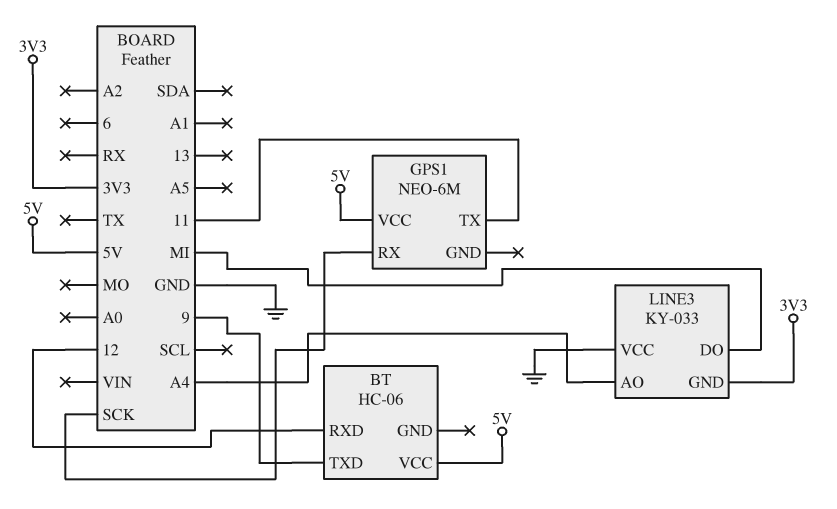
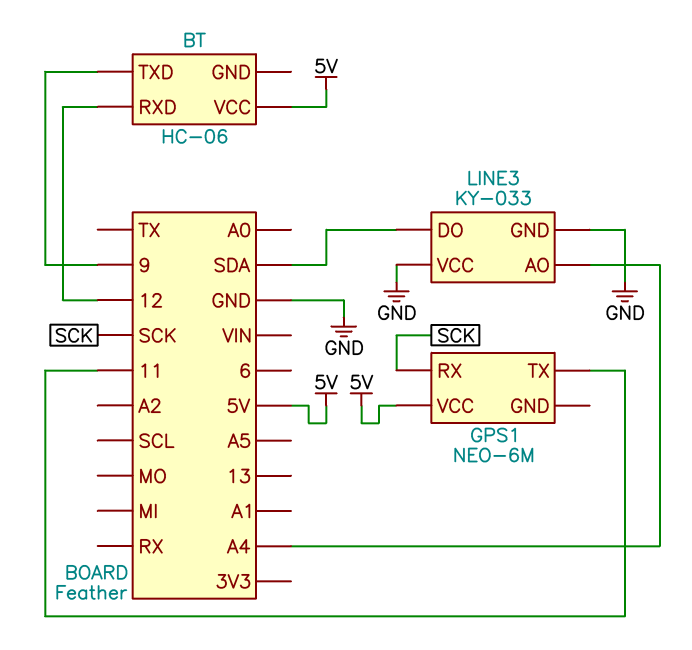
LINE3 pin DO: MI -> SDA
LINE3 pin GND: 3V3 -> GND

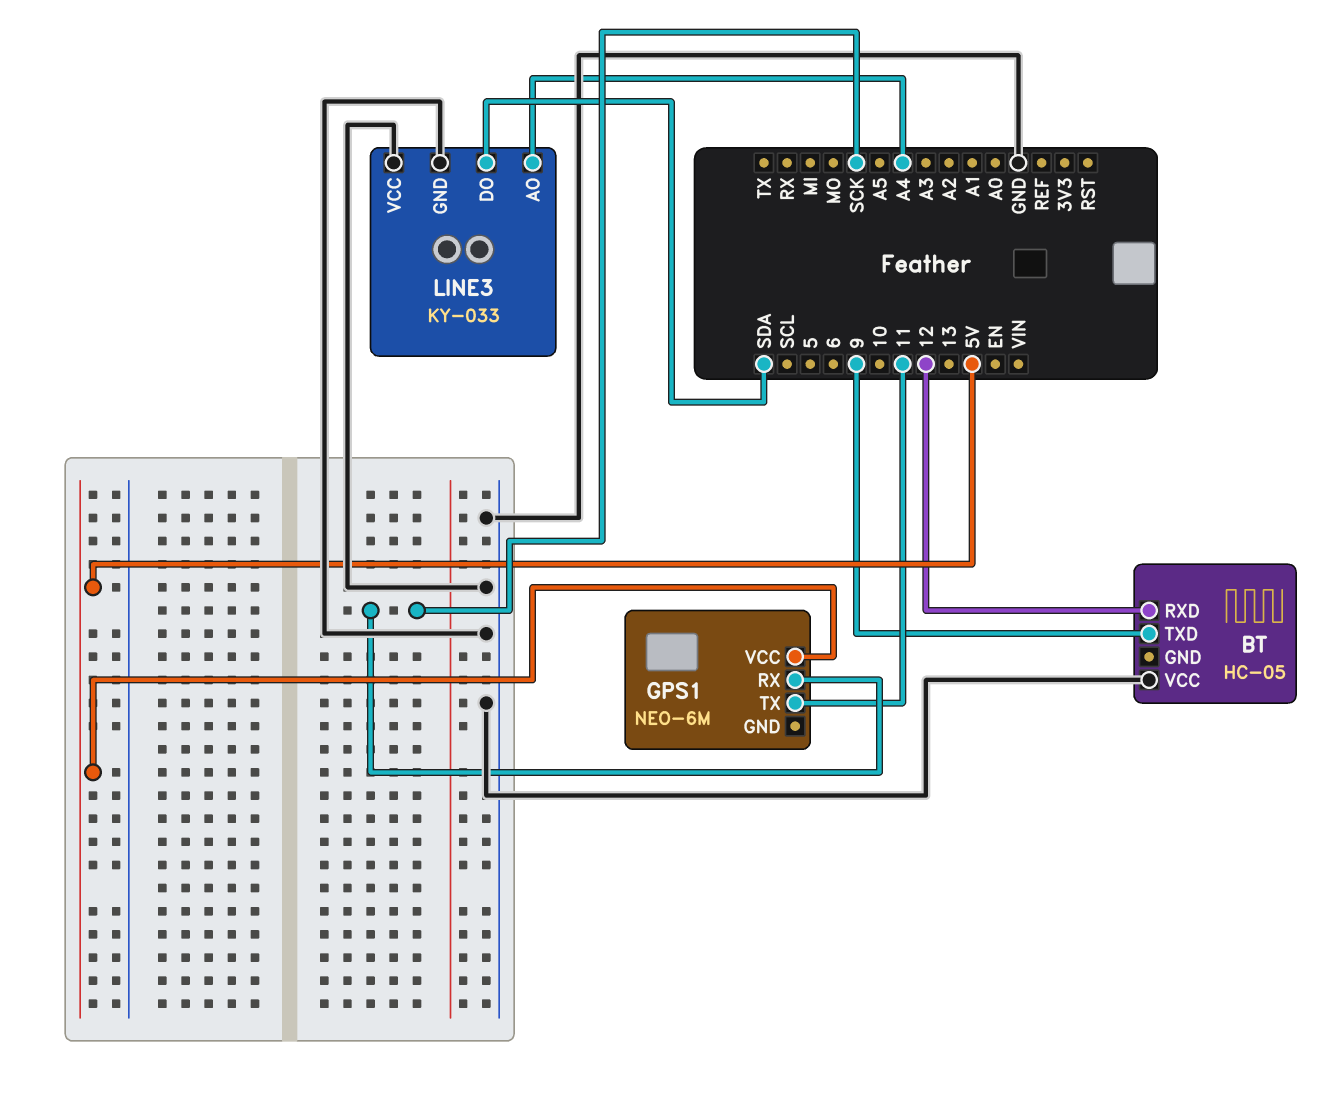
BT: HC-06 -> HC-05
BT pin VCC: 5V -> GND

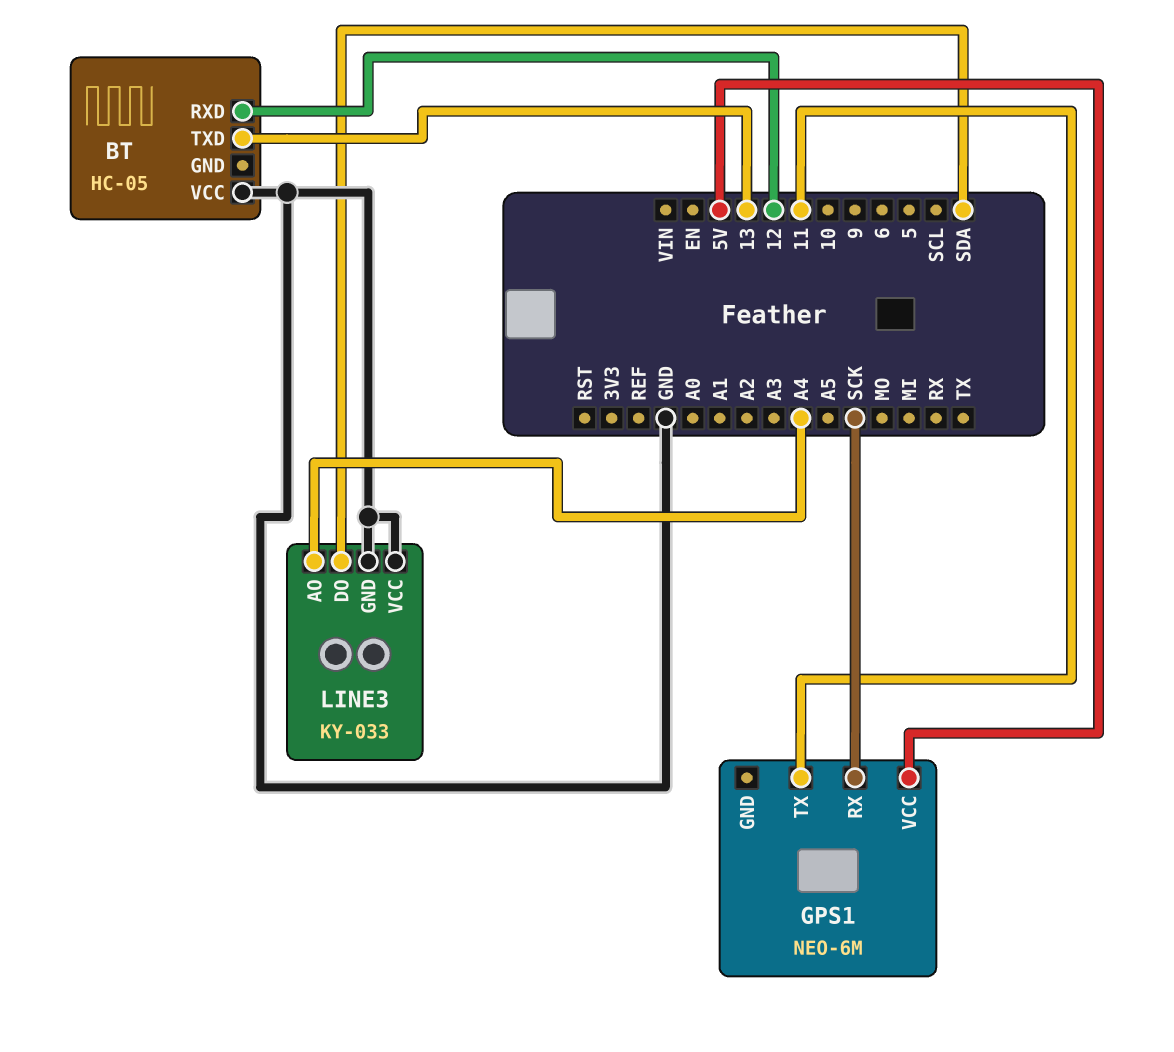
BT pin TXD: 9 -> 13

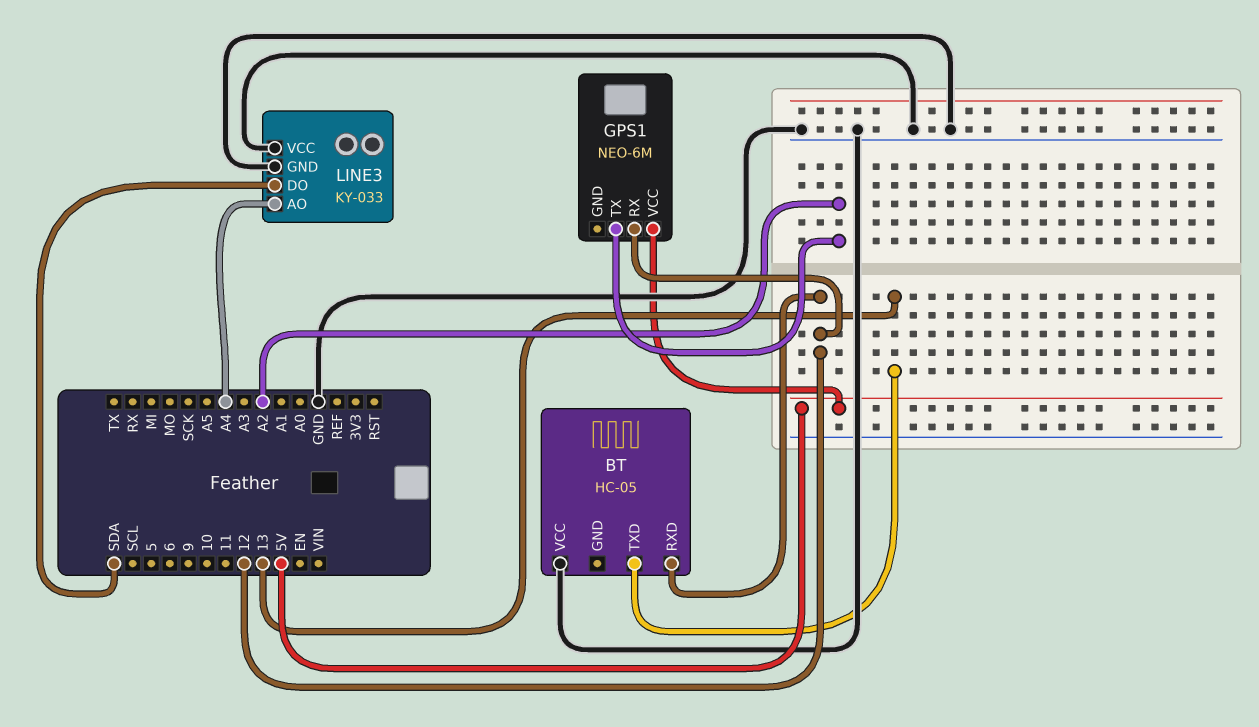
GPS1 pin RX: SCK -> 12
GPS1 pin TX: 11 -> A2

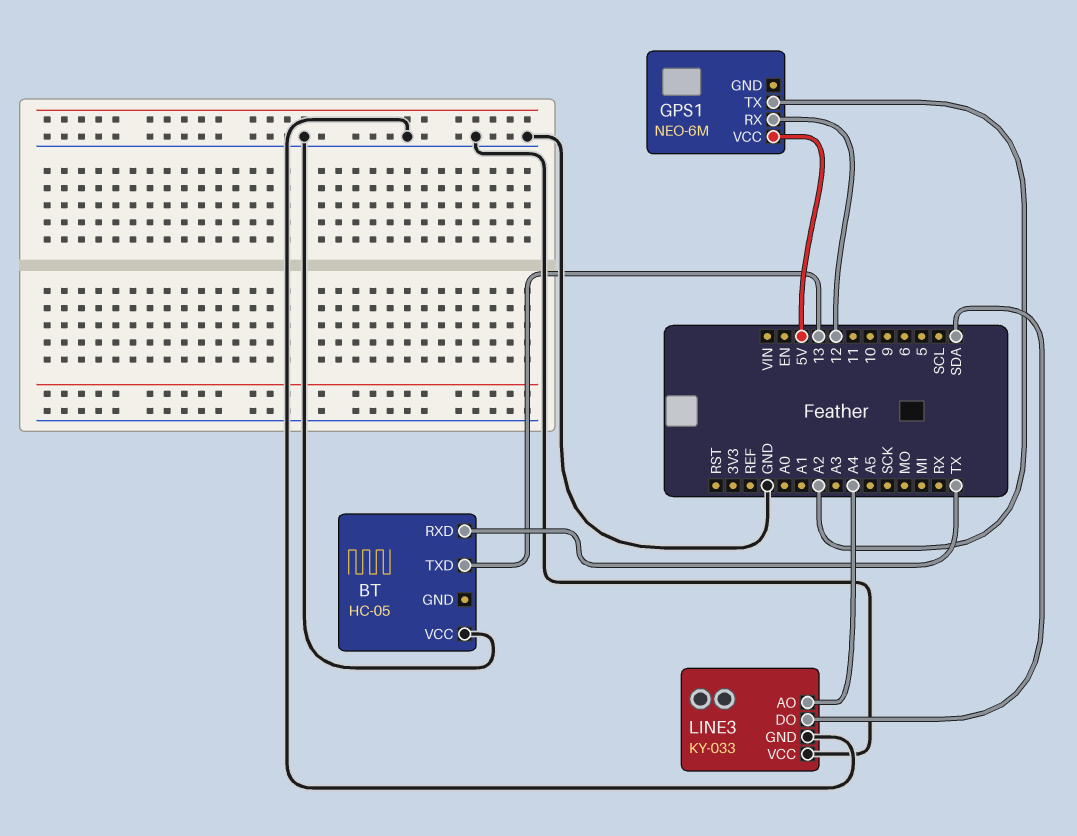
BT pin RXD: 12 -> TX

